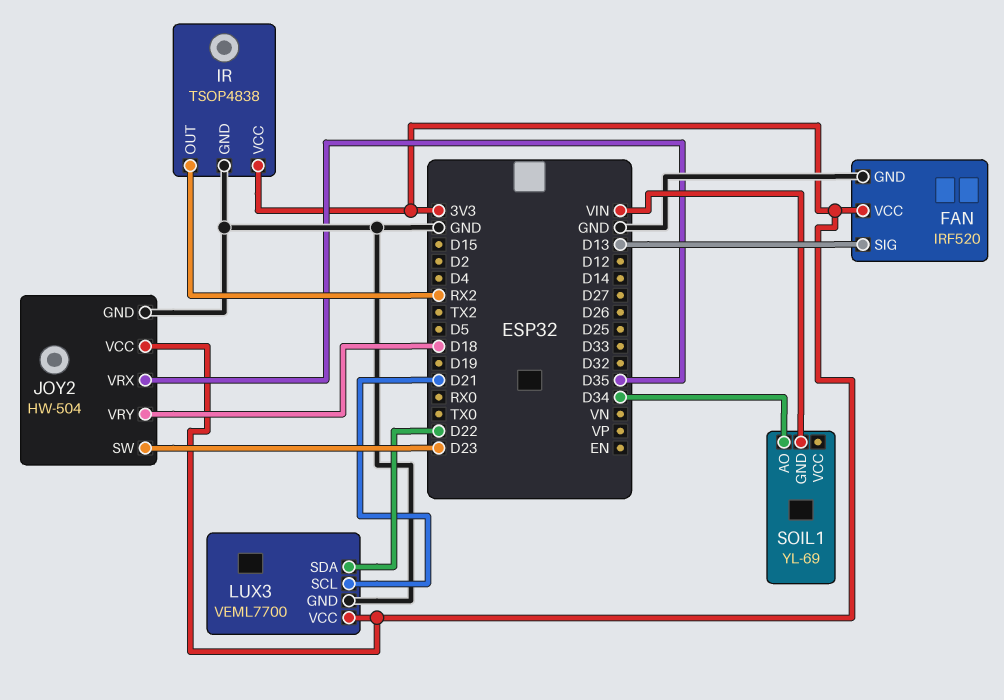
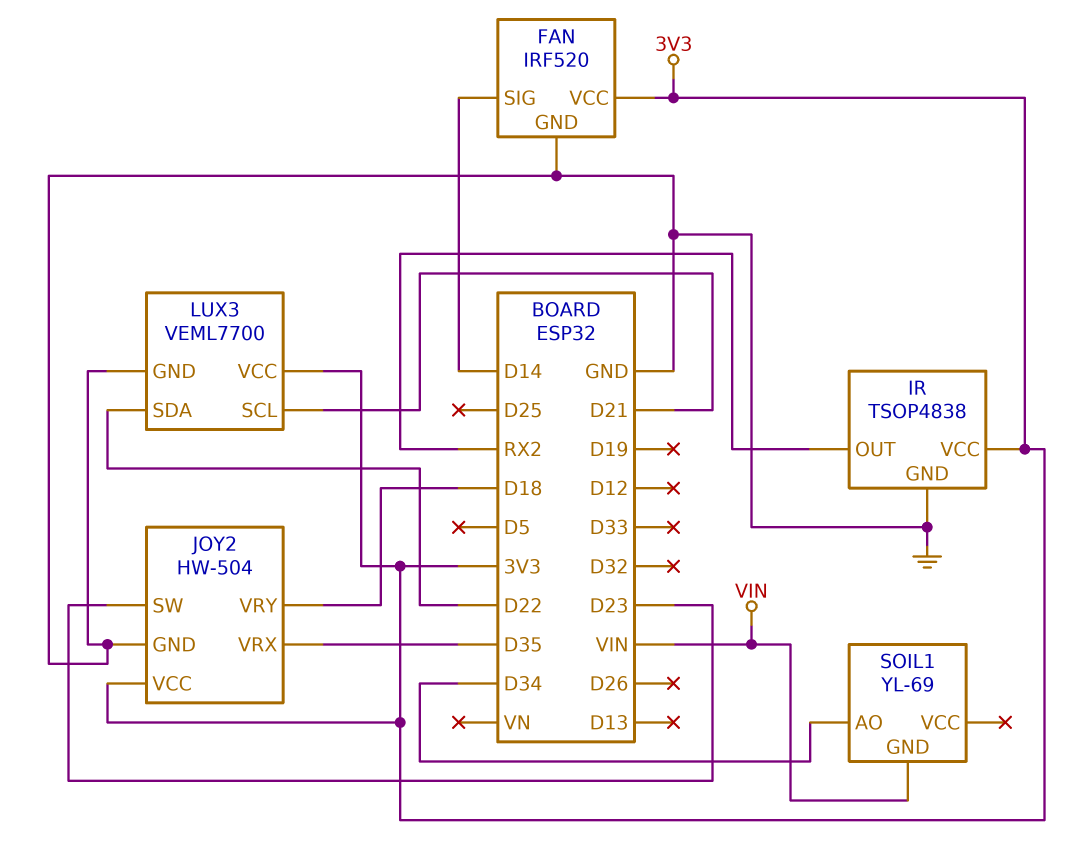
FAN pin SIG: D13 -> D14

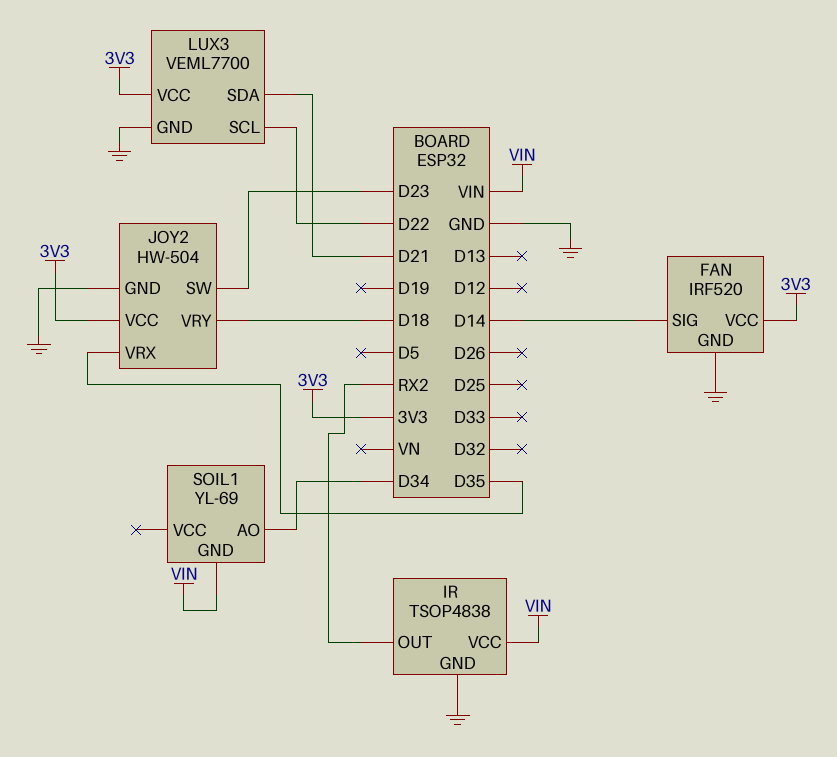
IR pin VCC: 3V3 -> VIN
LUX3 pin SCL: D21 -> D22
LUX3 pin SDA: D22 -> D21

